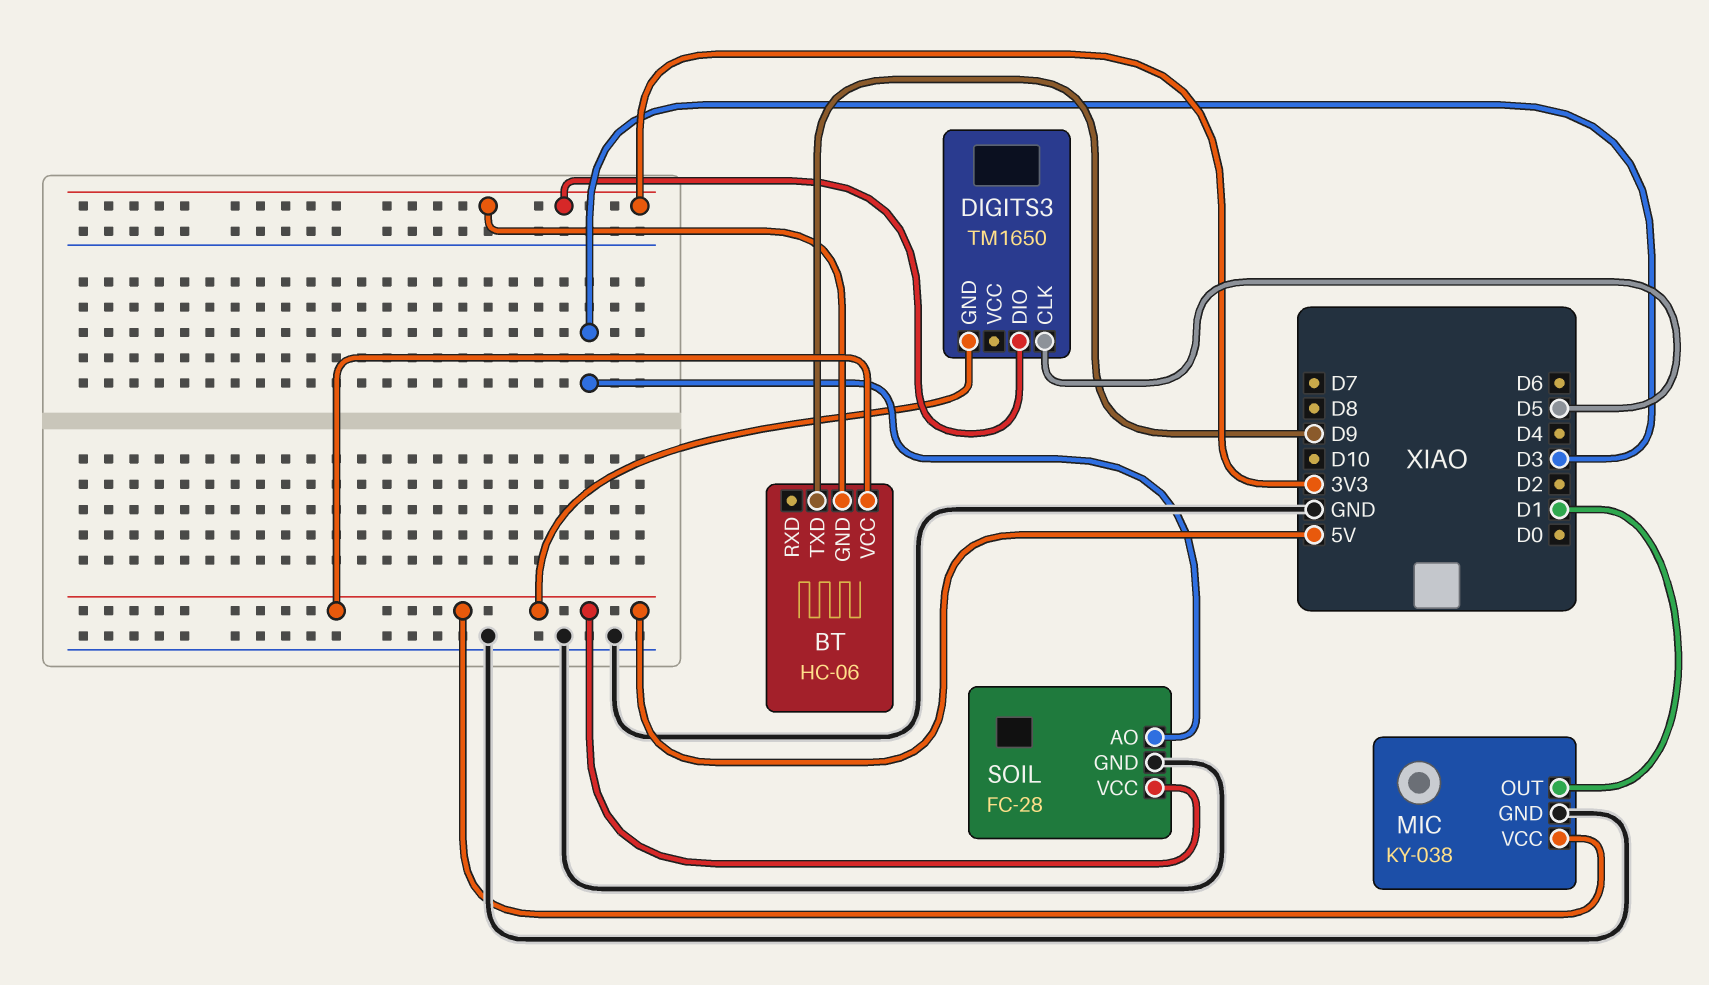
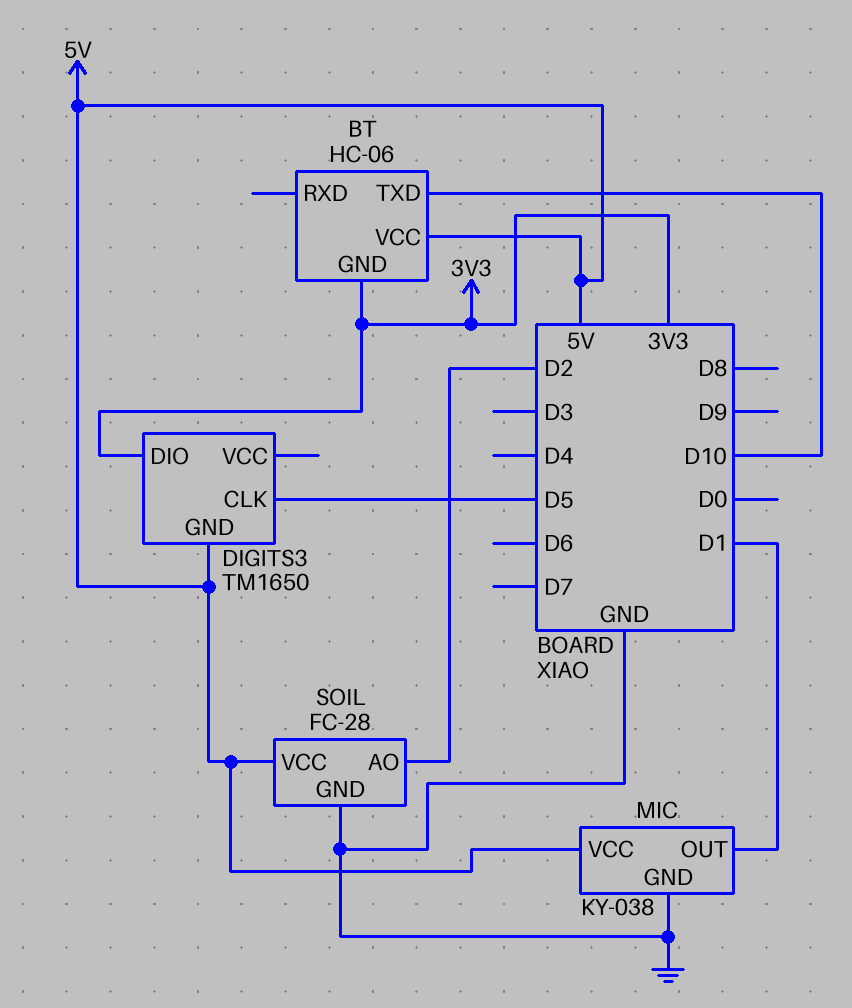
BT pin TXD: D9 -> D10
SOIL pin AO: D3 -> D2

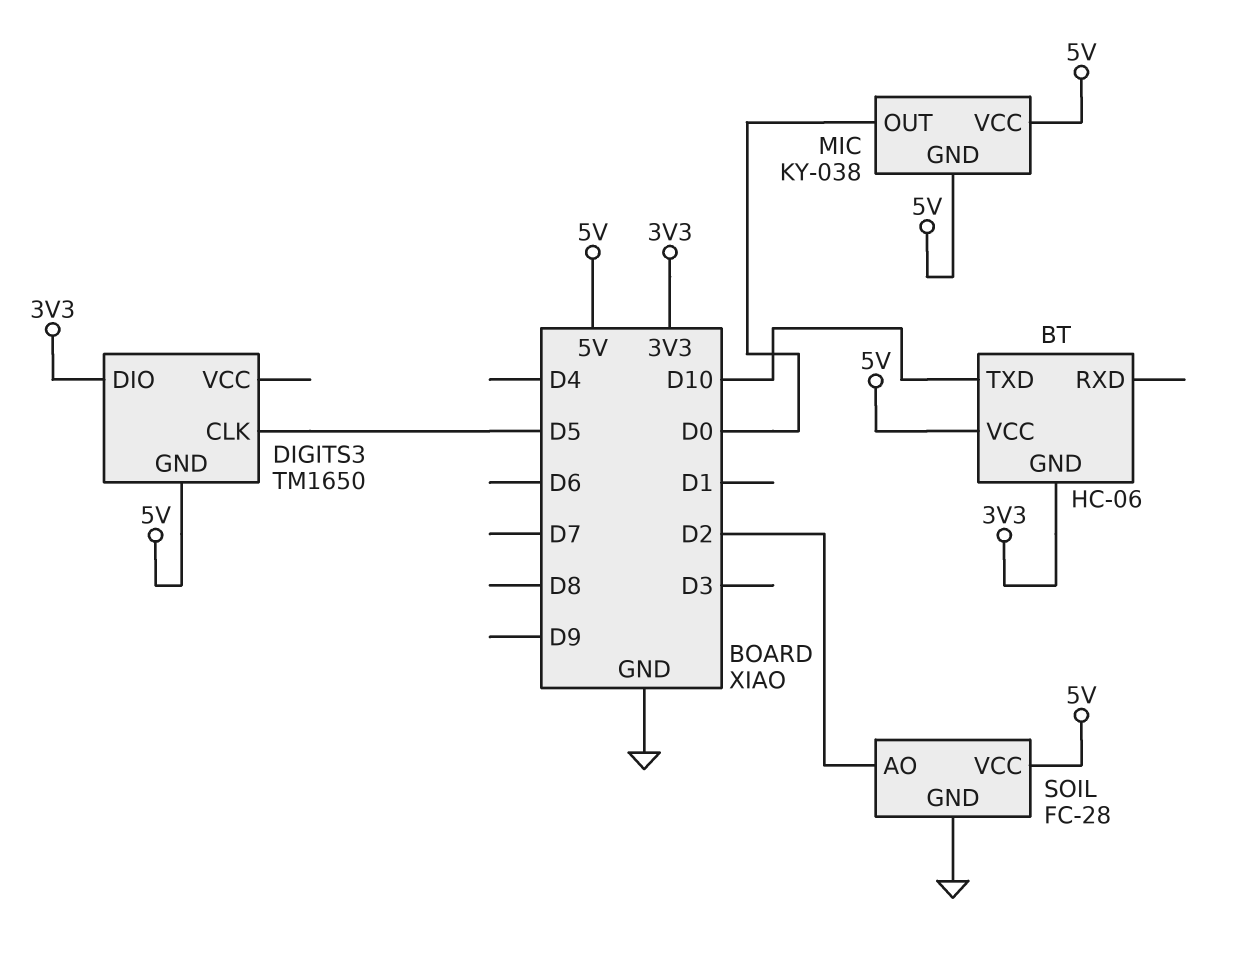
MIC pin GND: GND -> 5V
MIC pin OUT: D1 -> D0

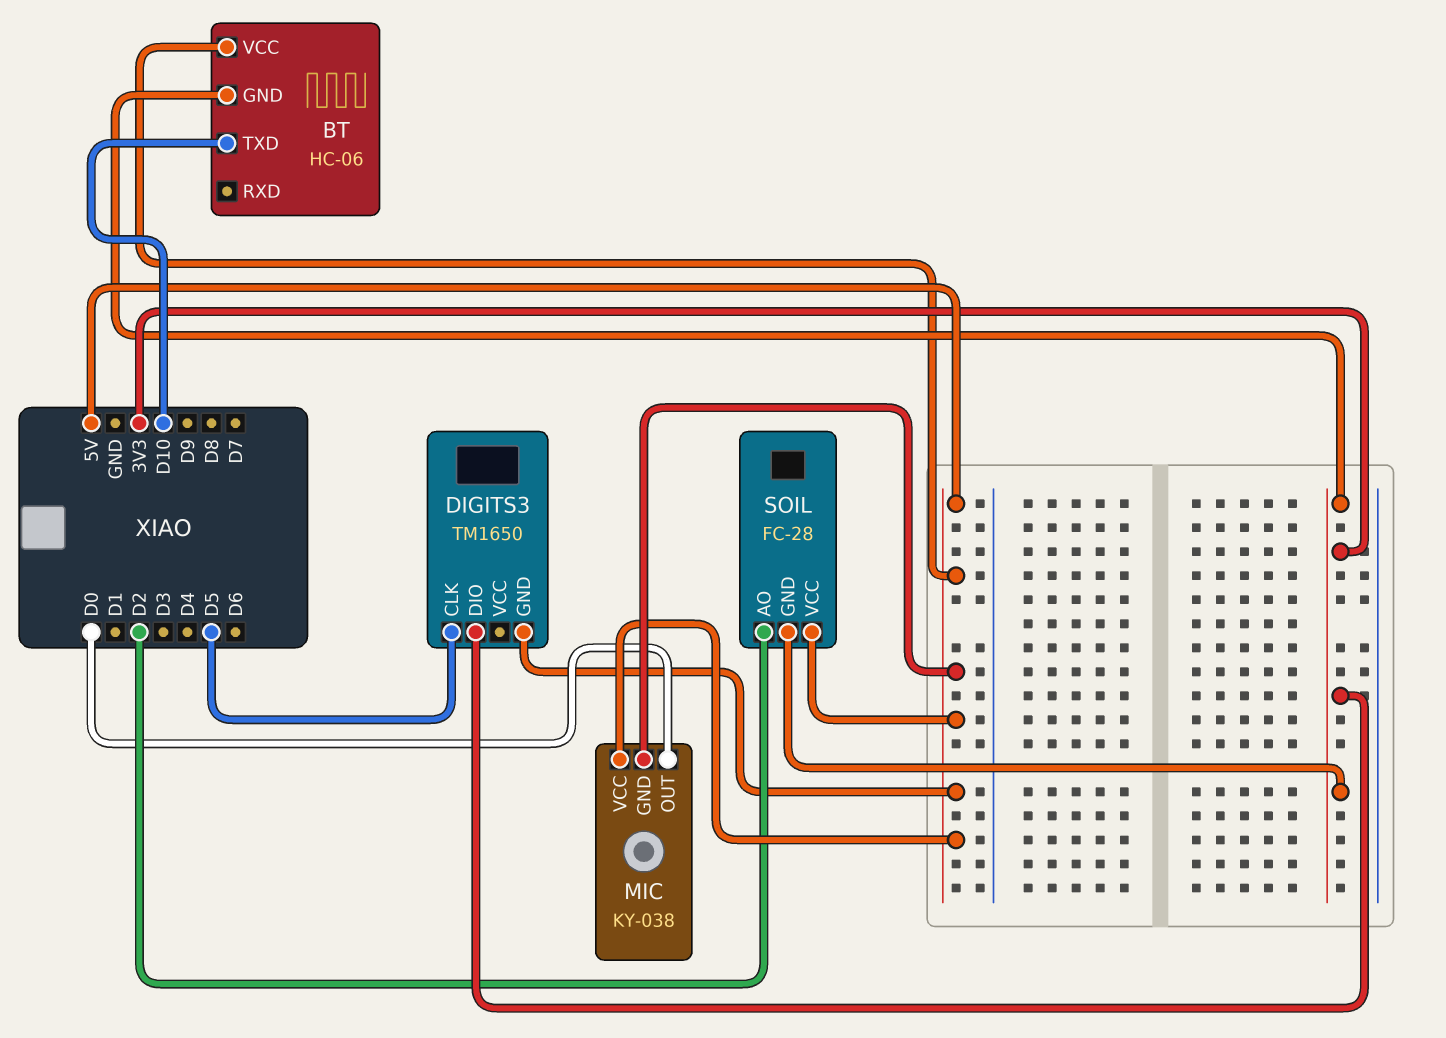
SOIL pin GND: GND -> 3V3

